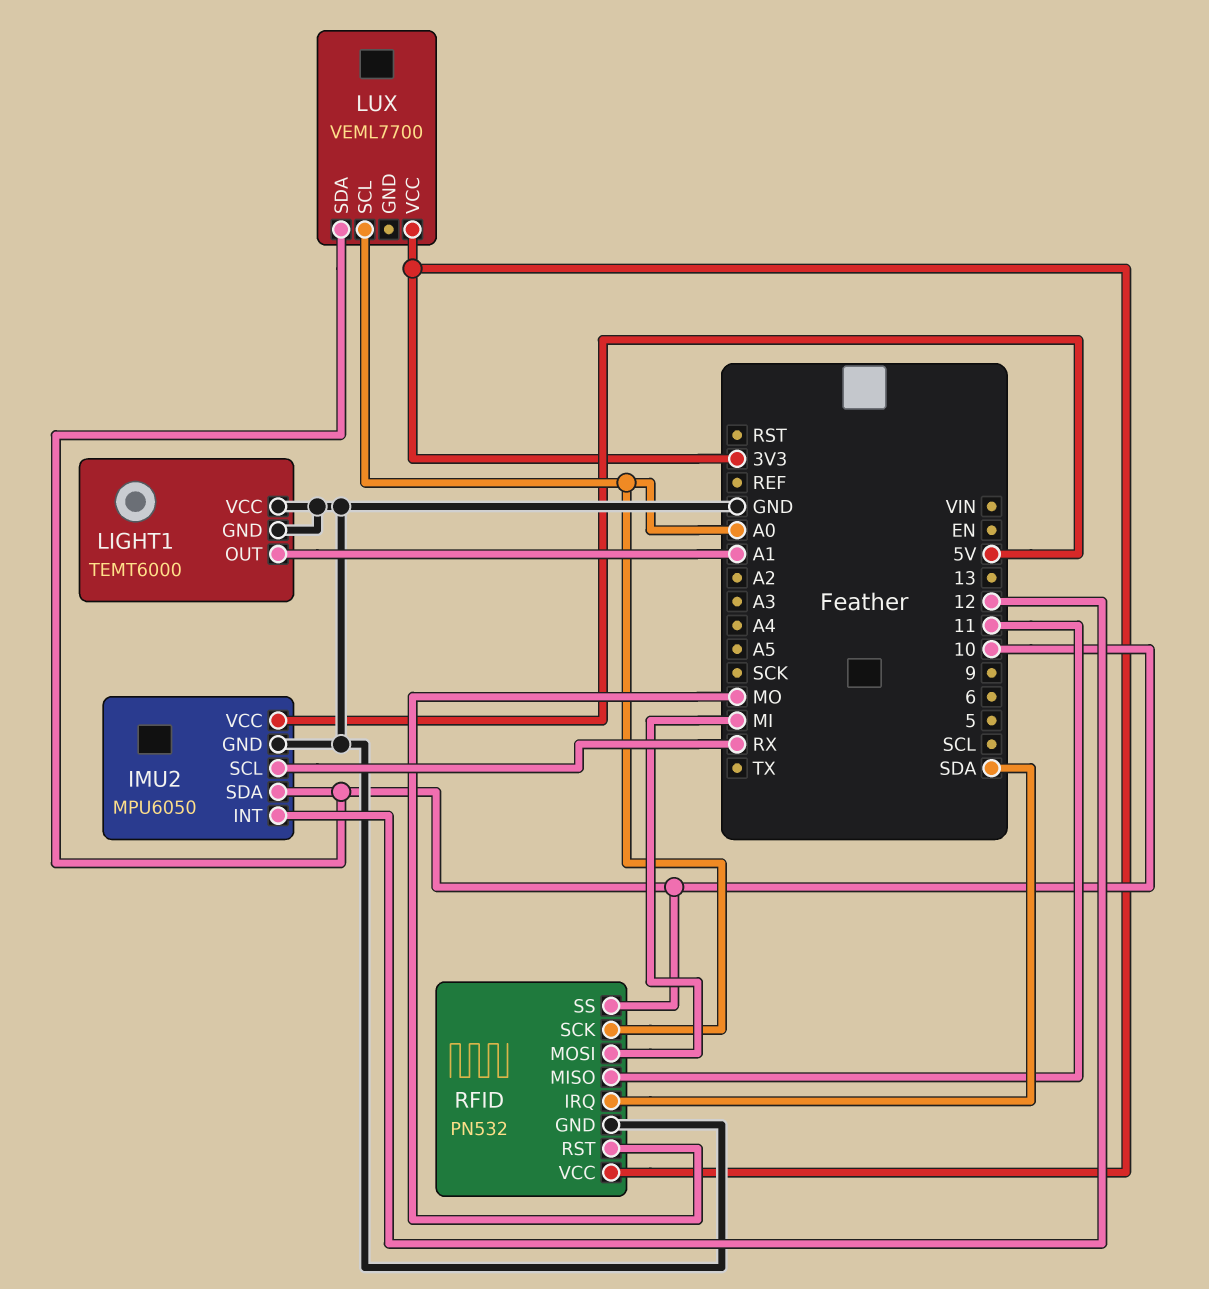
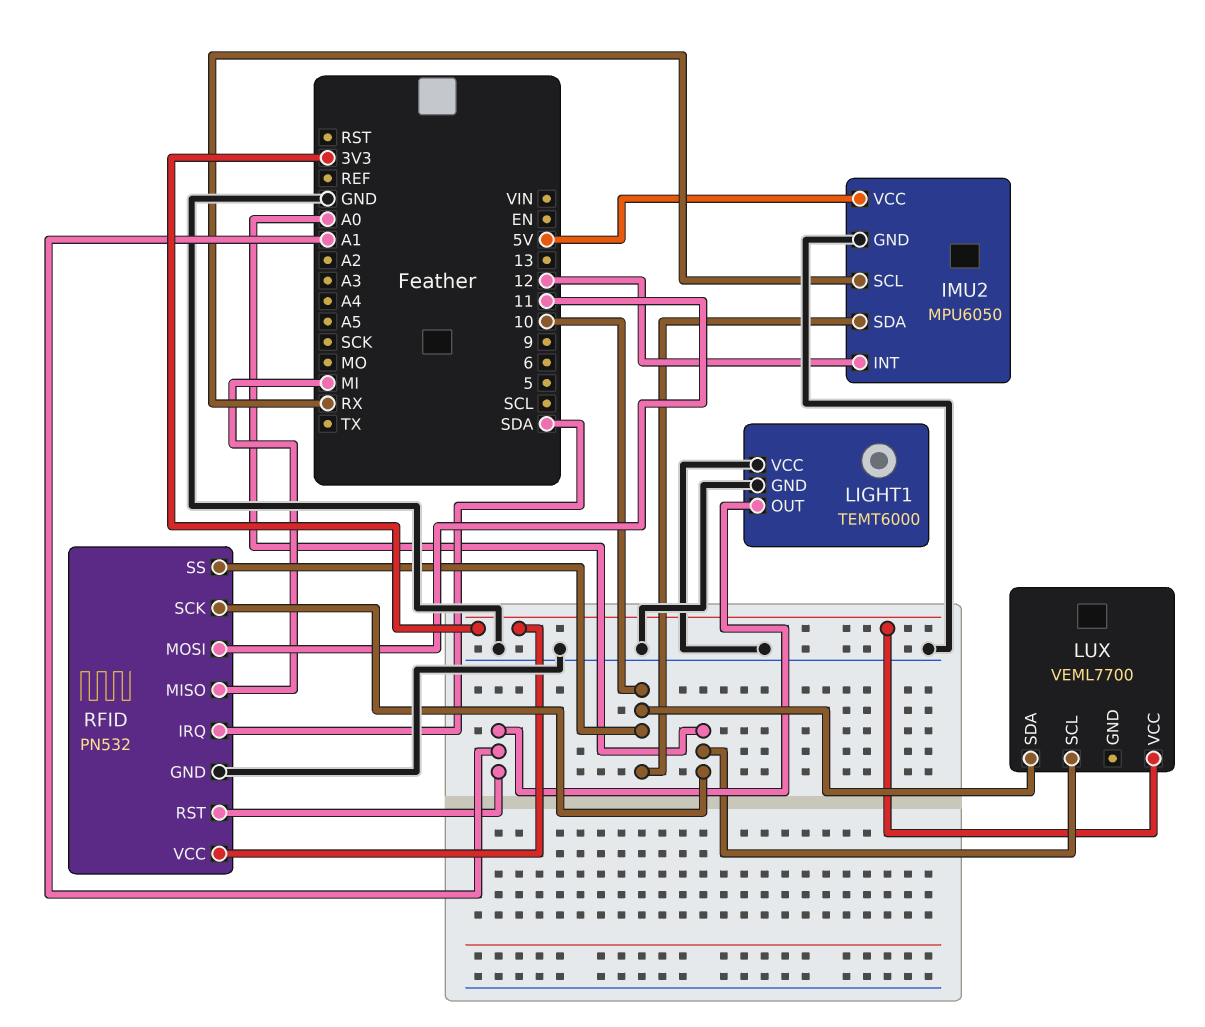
RFID pin MISO: 11 -> MI
RFID pin MOSI: MI -> 11
RFID pin RST: MO -> A1

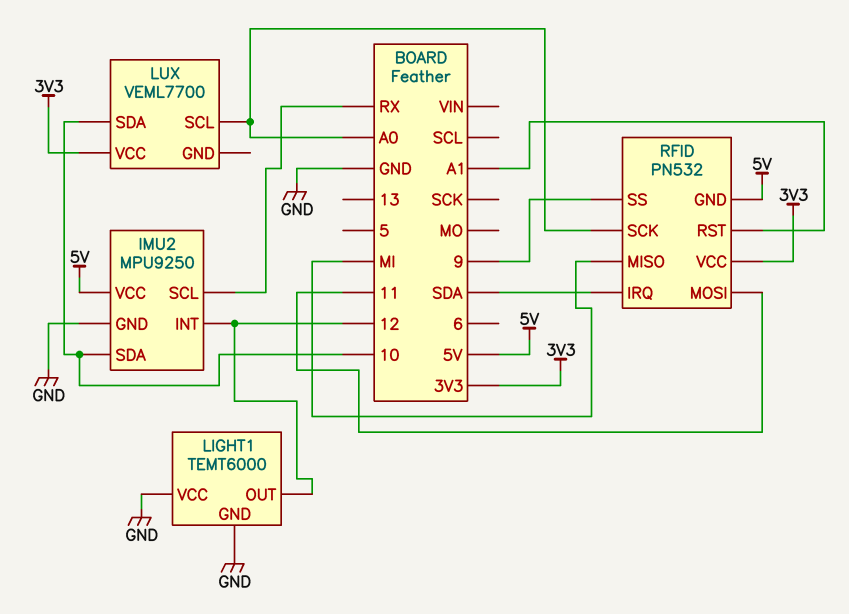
IMU2: MPU6050 -> MPU9250
LIGHT1 pin OUT: A1 -> 12
RFID pin GND: GND -> 5V
RFID pin SS: 10 -> 9

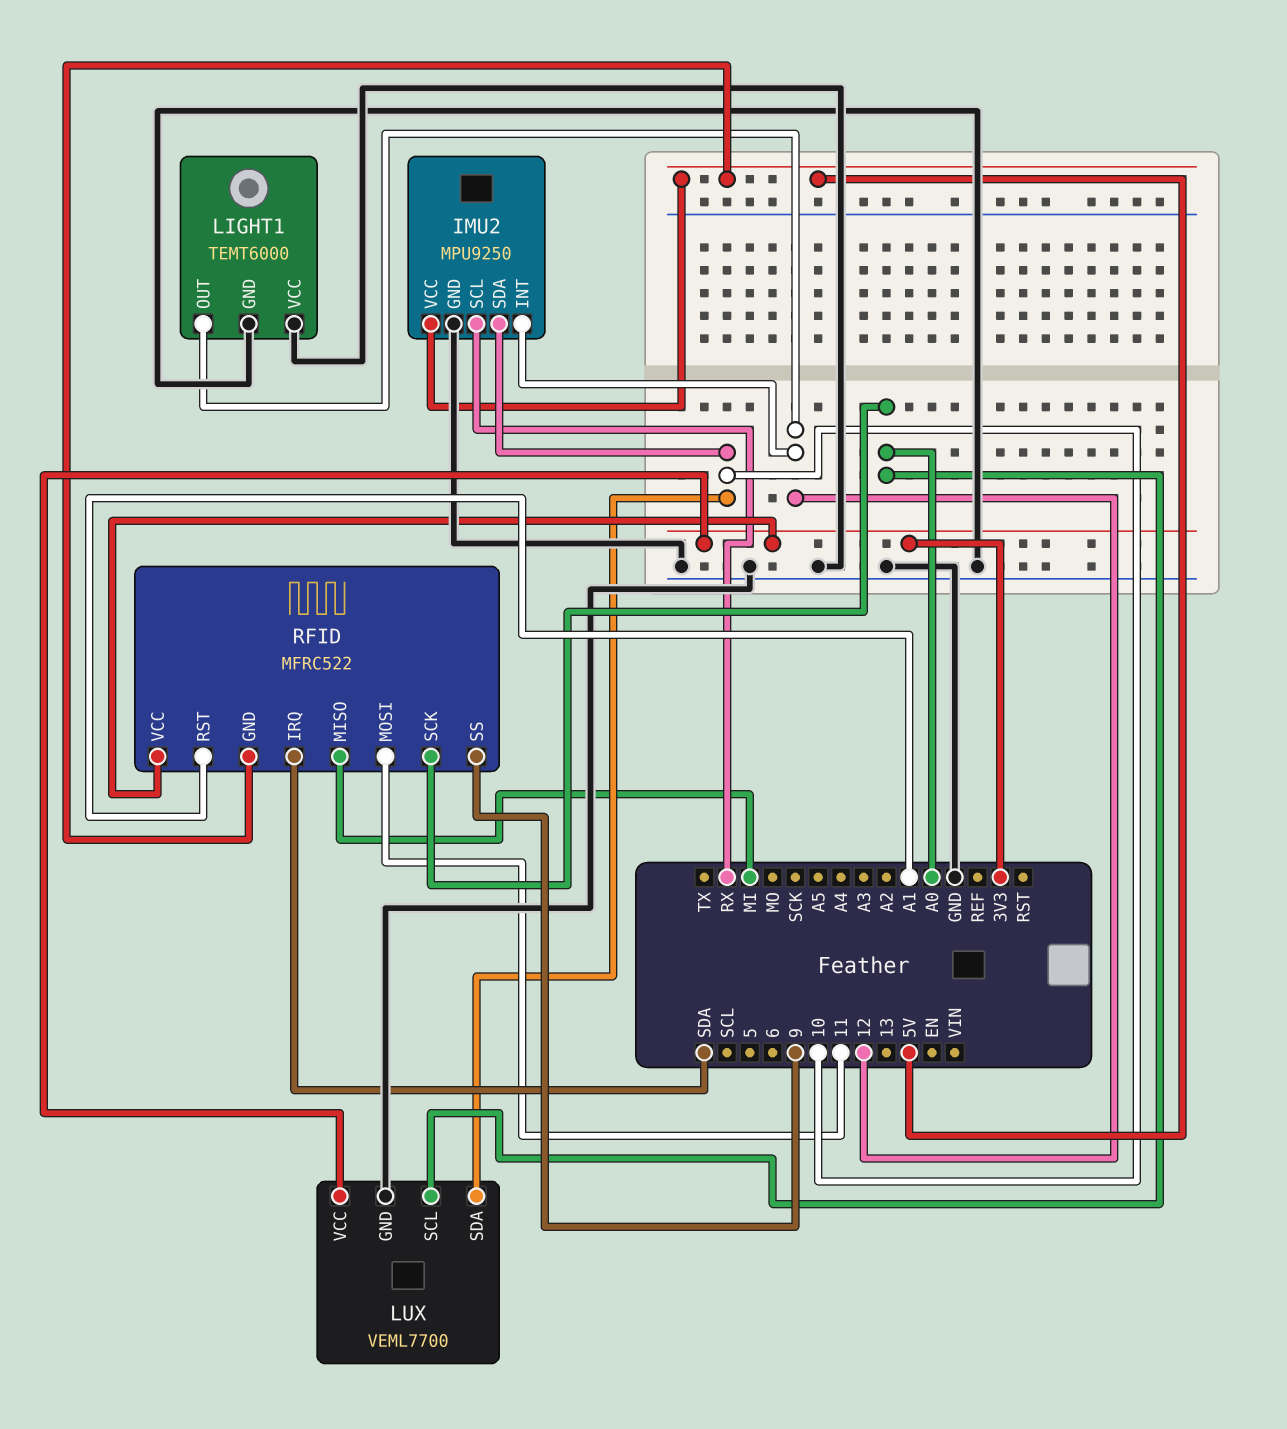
LUX pin GND: none -> GND
RFID: PN532 -> MFRC522

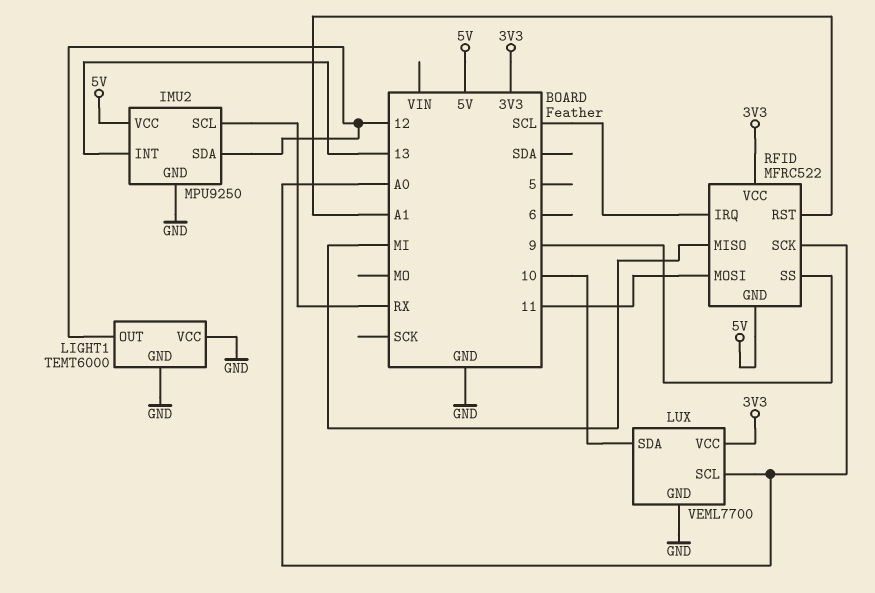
IMU2 pin INT: 12 -> 13
IMU2 pin SDA: 10 -> 12
RFID pin IRQ: SDA -> SCL

